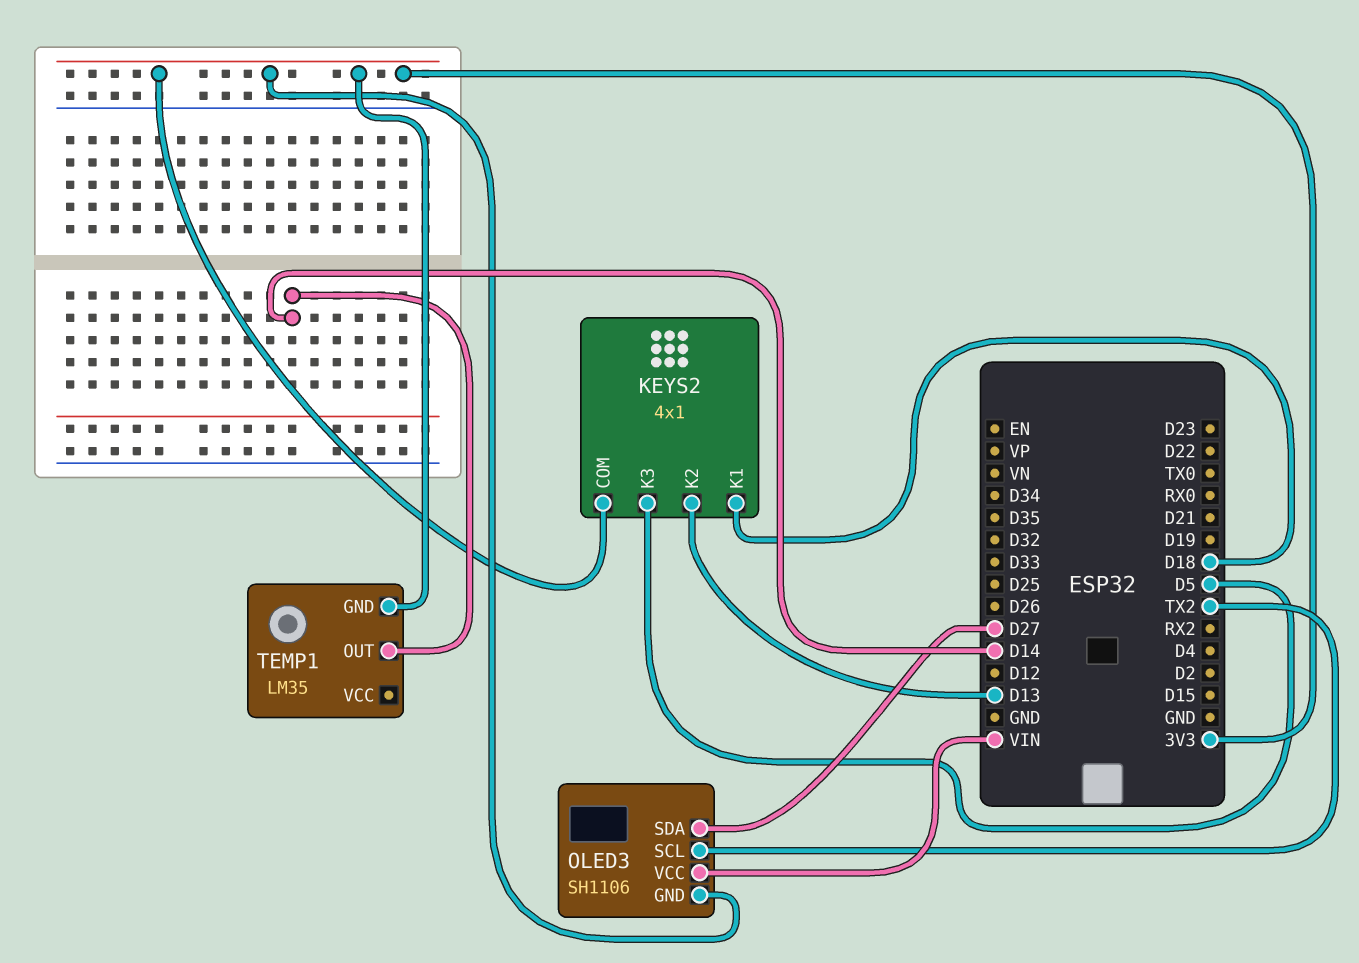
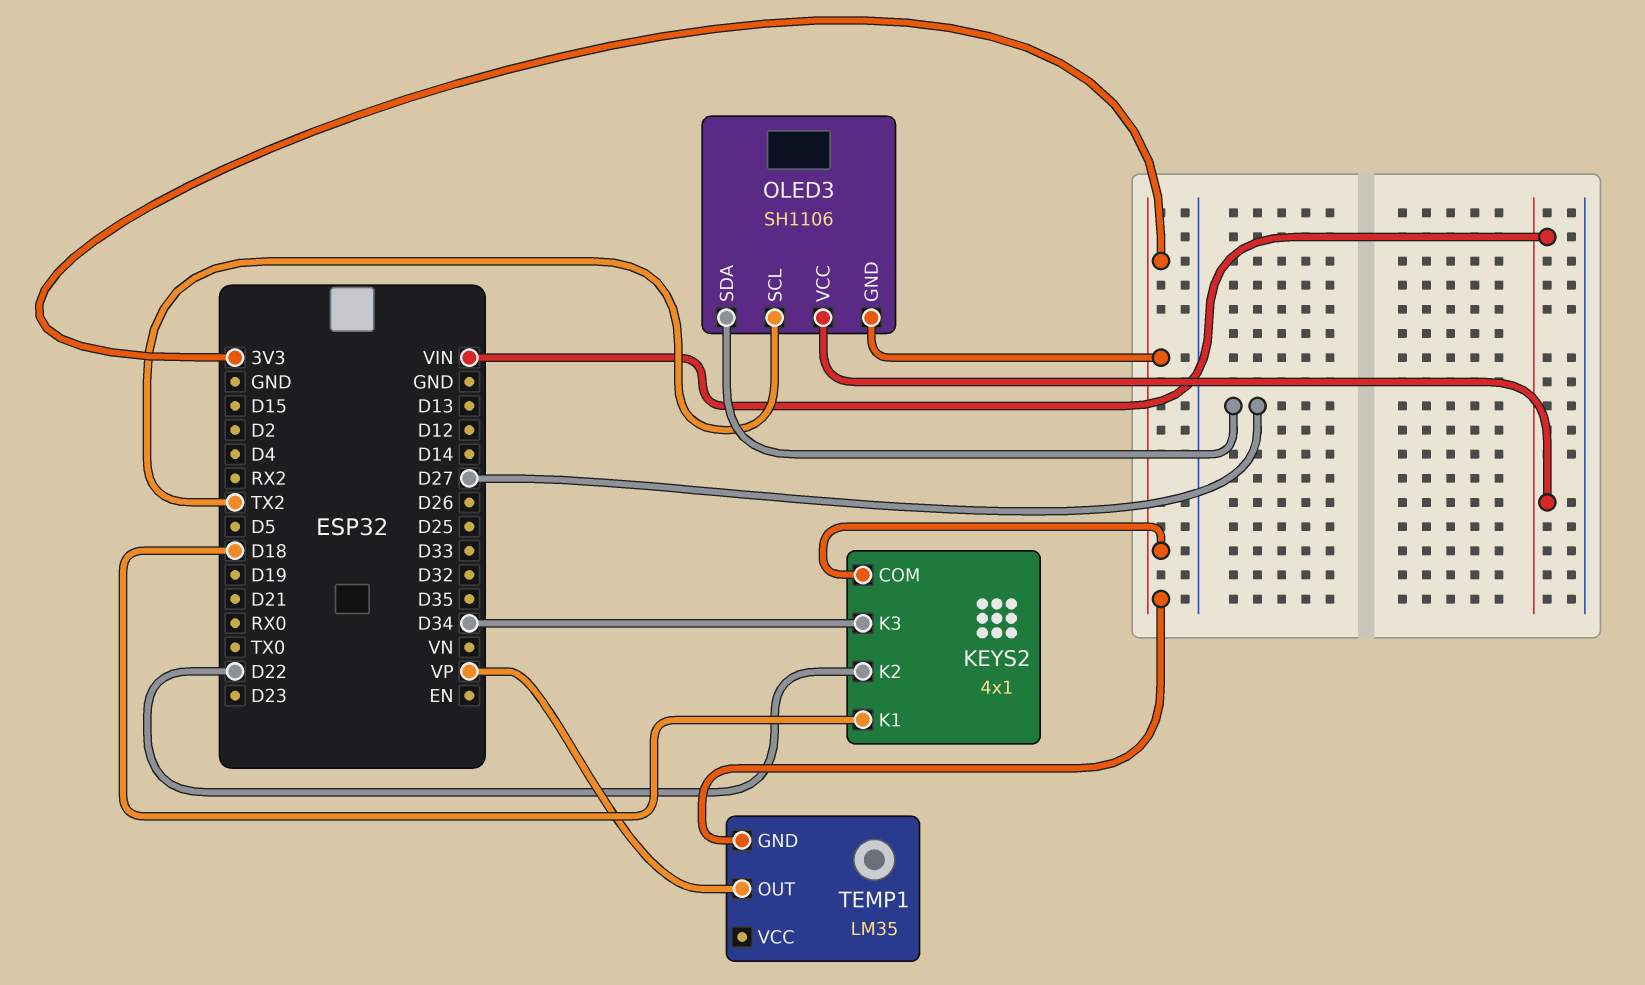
KEYS2 pin K2: D13 -> D22
KEYS2 pin K3: D5 -> D34
TEMP1 pin OUT: D14 -> VP

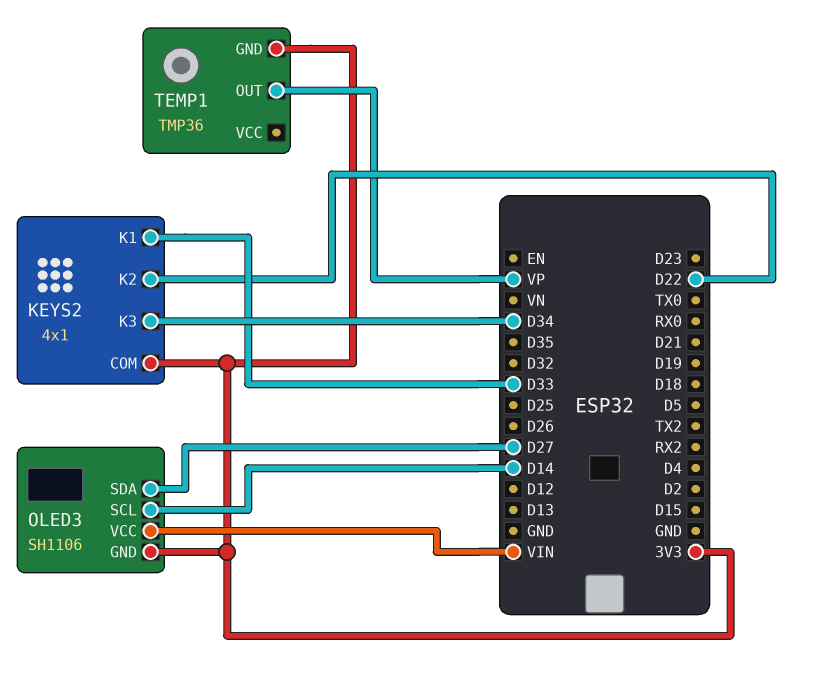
KEYS2 pin K1: D18 -> D33
OLED3 pin SCL: TX2 -> D14
TEMP1: LM35 -> TMP36

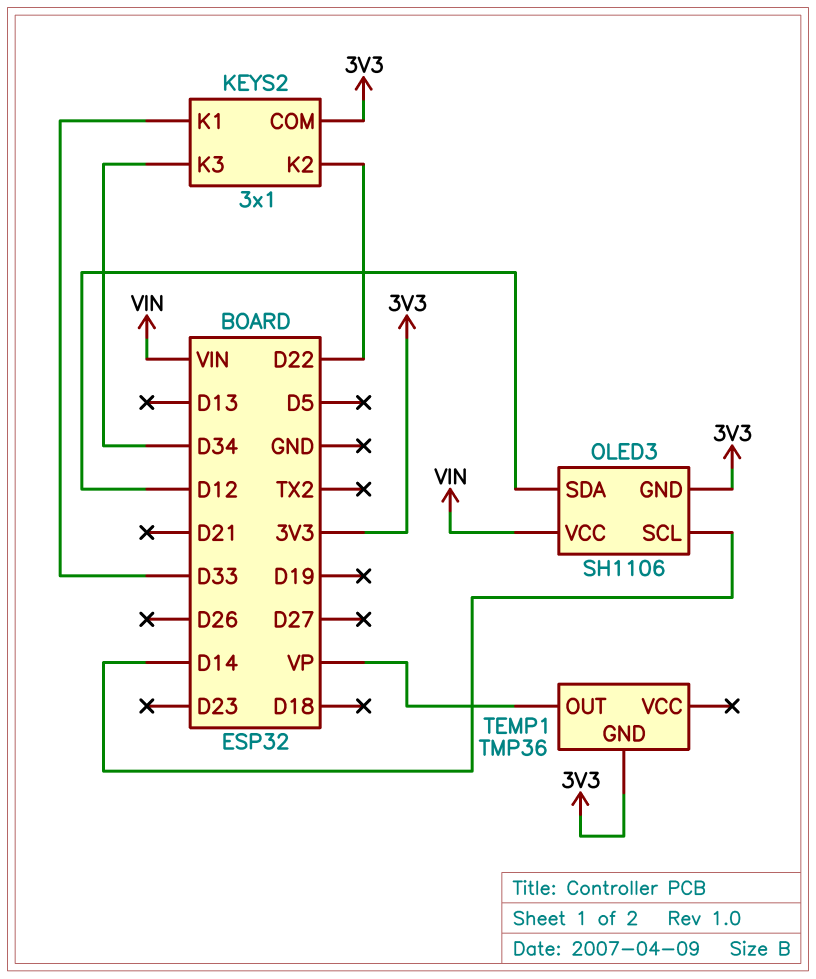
KEYS2: 4x1 -> 3x1
OLED3 pin SDA: D27 -> D12

